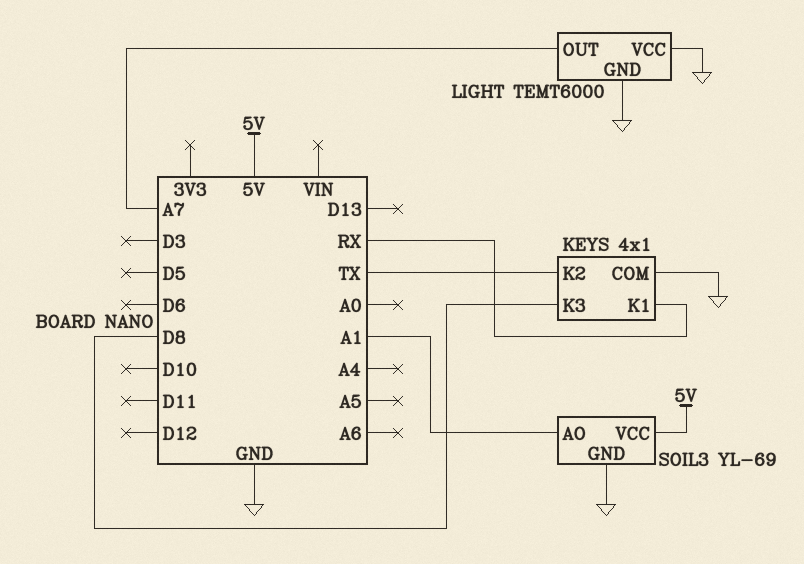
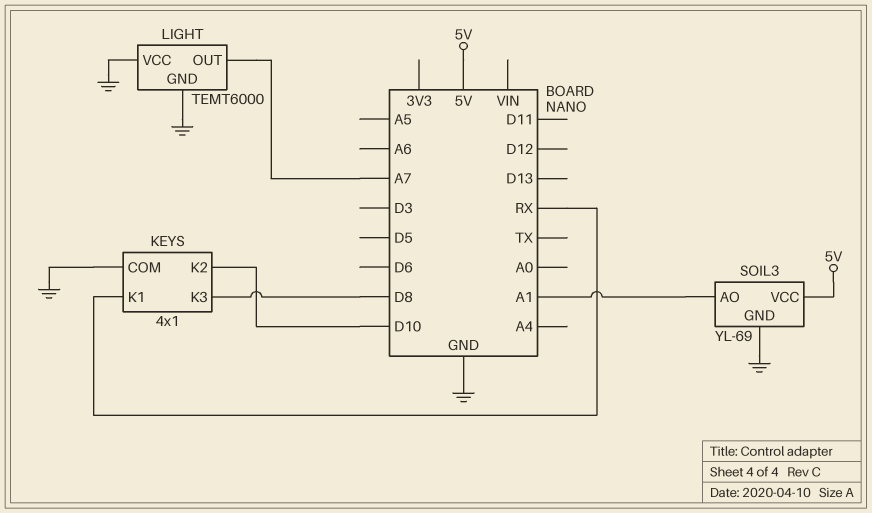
KEYS pin K2: TX -> D10

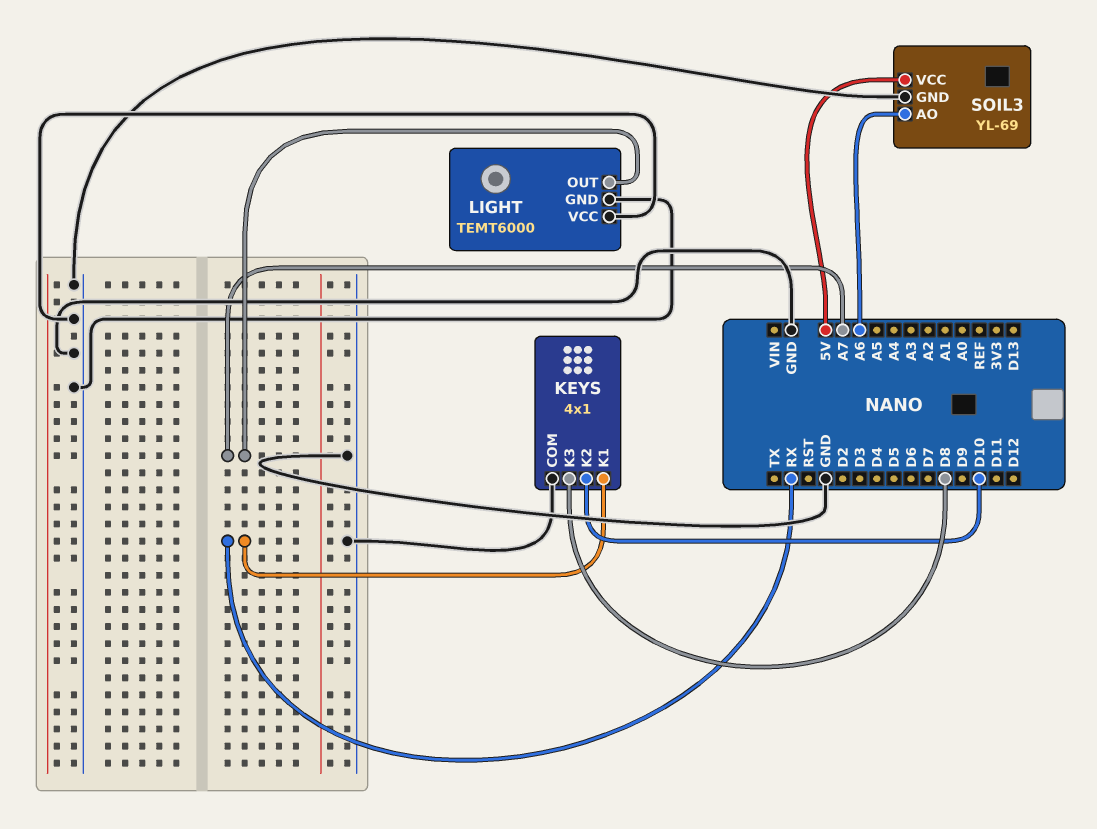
SOIL3 pin AO: A1 -> A6

